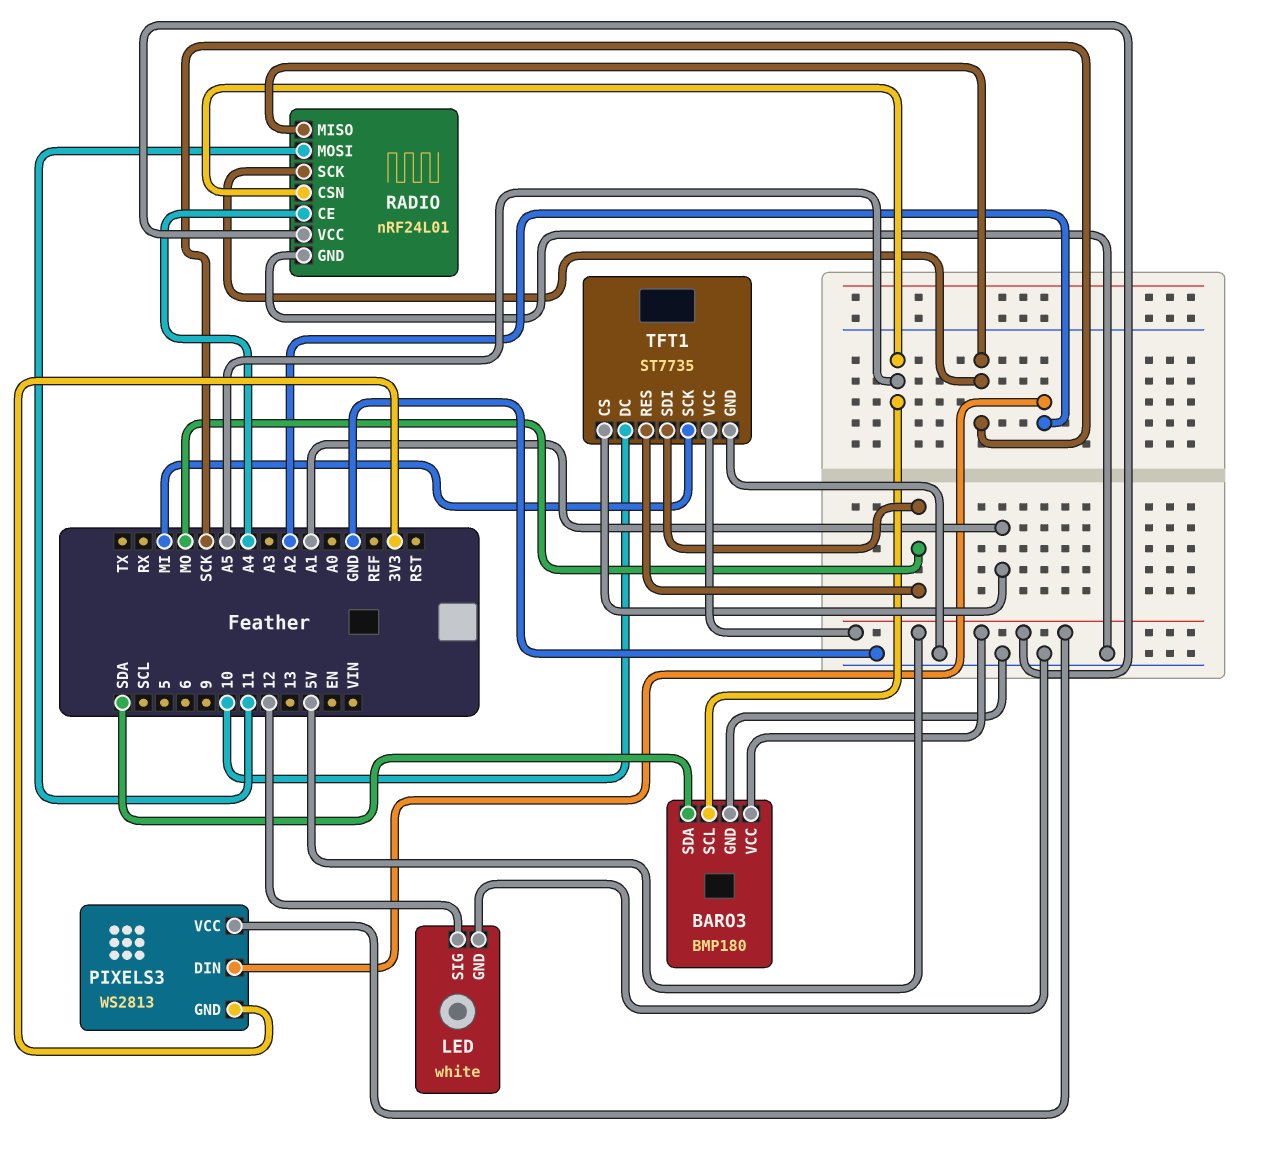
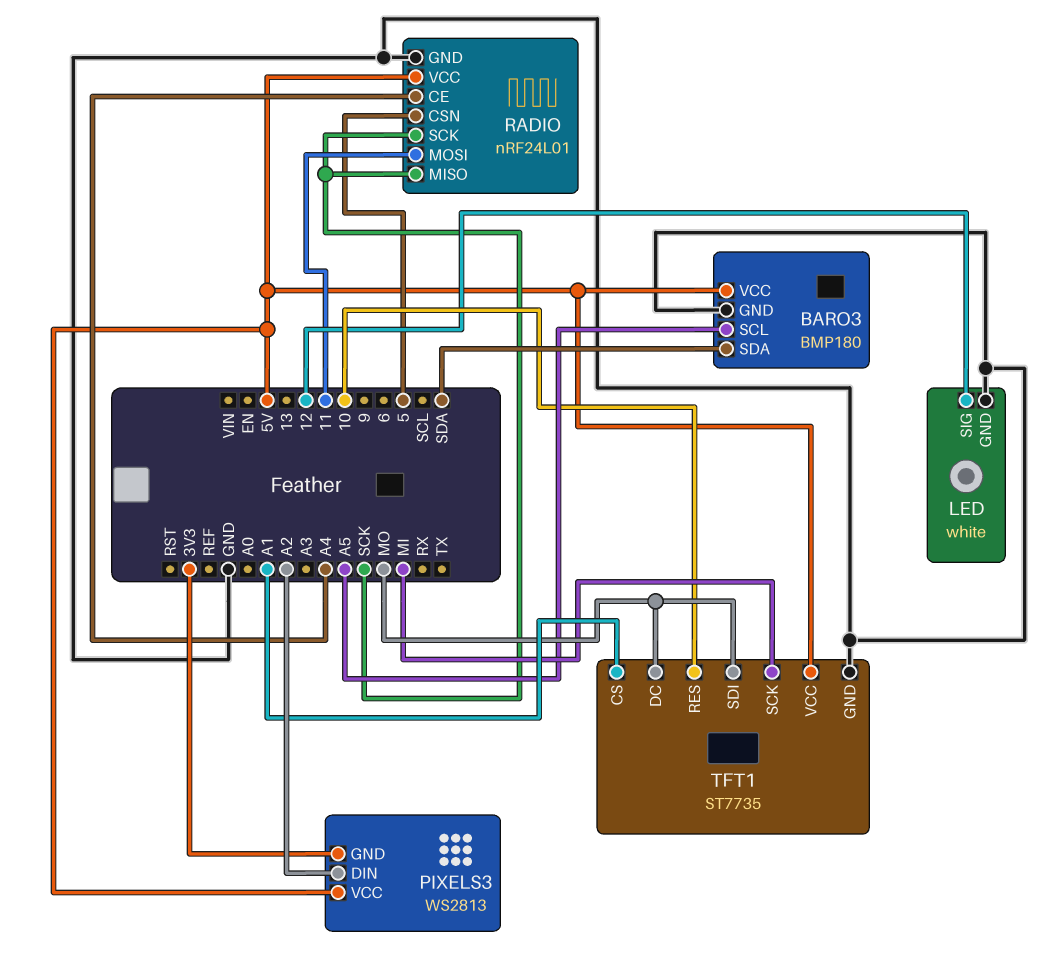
RADIO pin CSN: A5 -> 5
TFT1 pin DC: 10 -> MO
TFT1 pin RES: MO -> 10

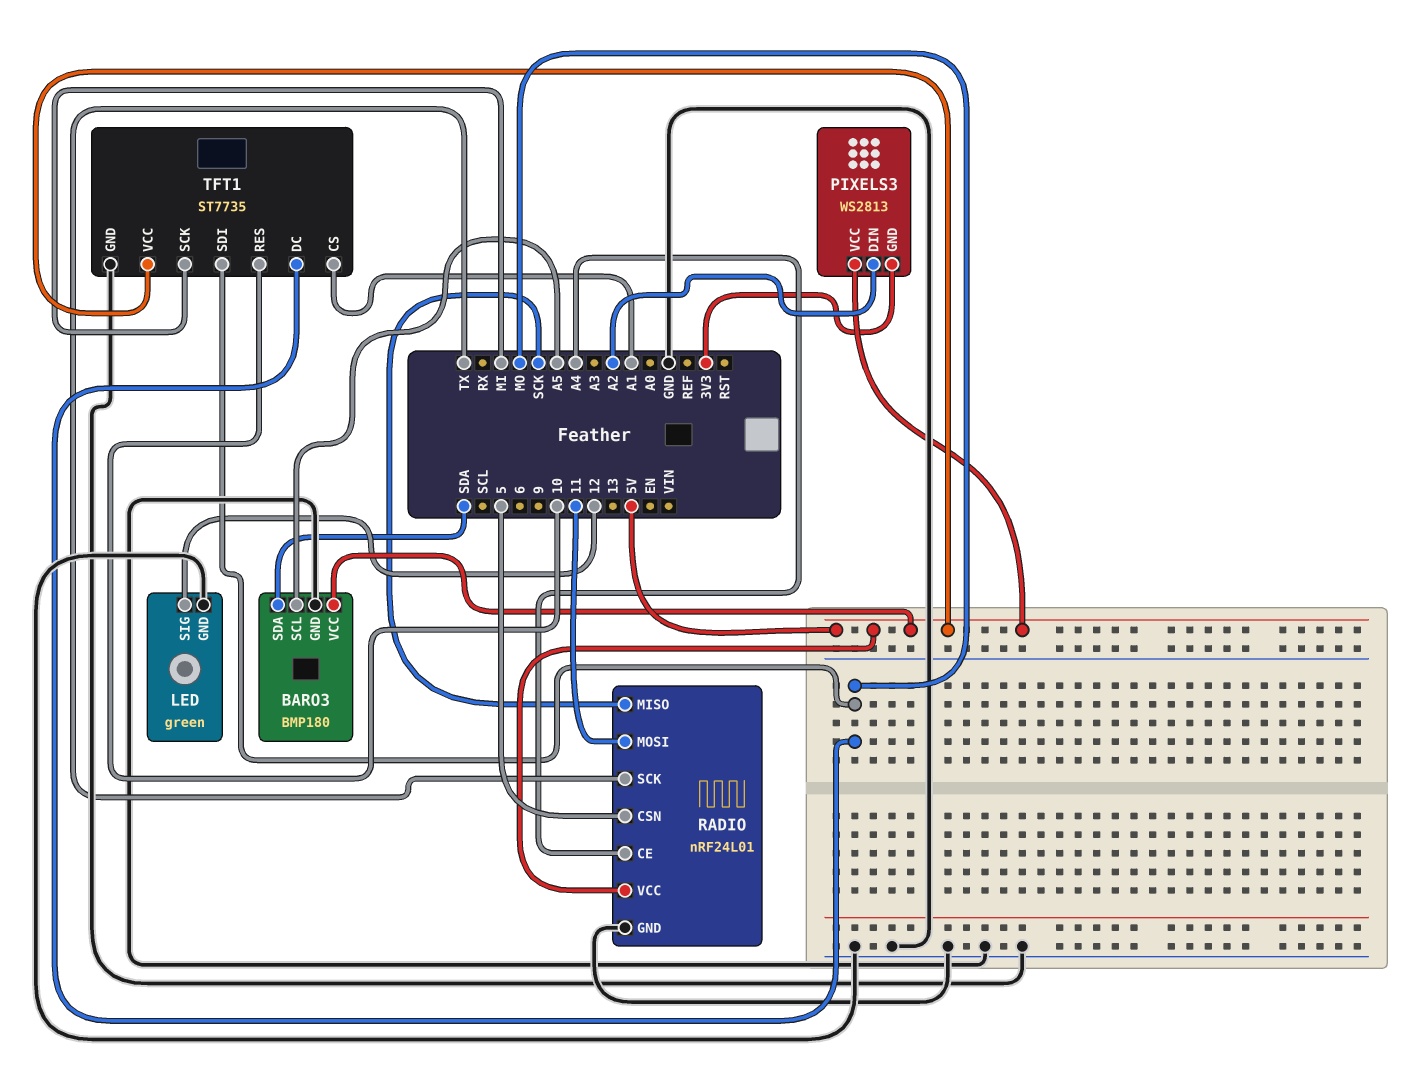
LED: white -> green
RADIO pin SCK: SCK -> TX

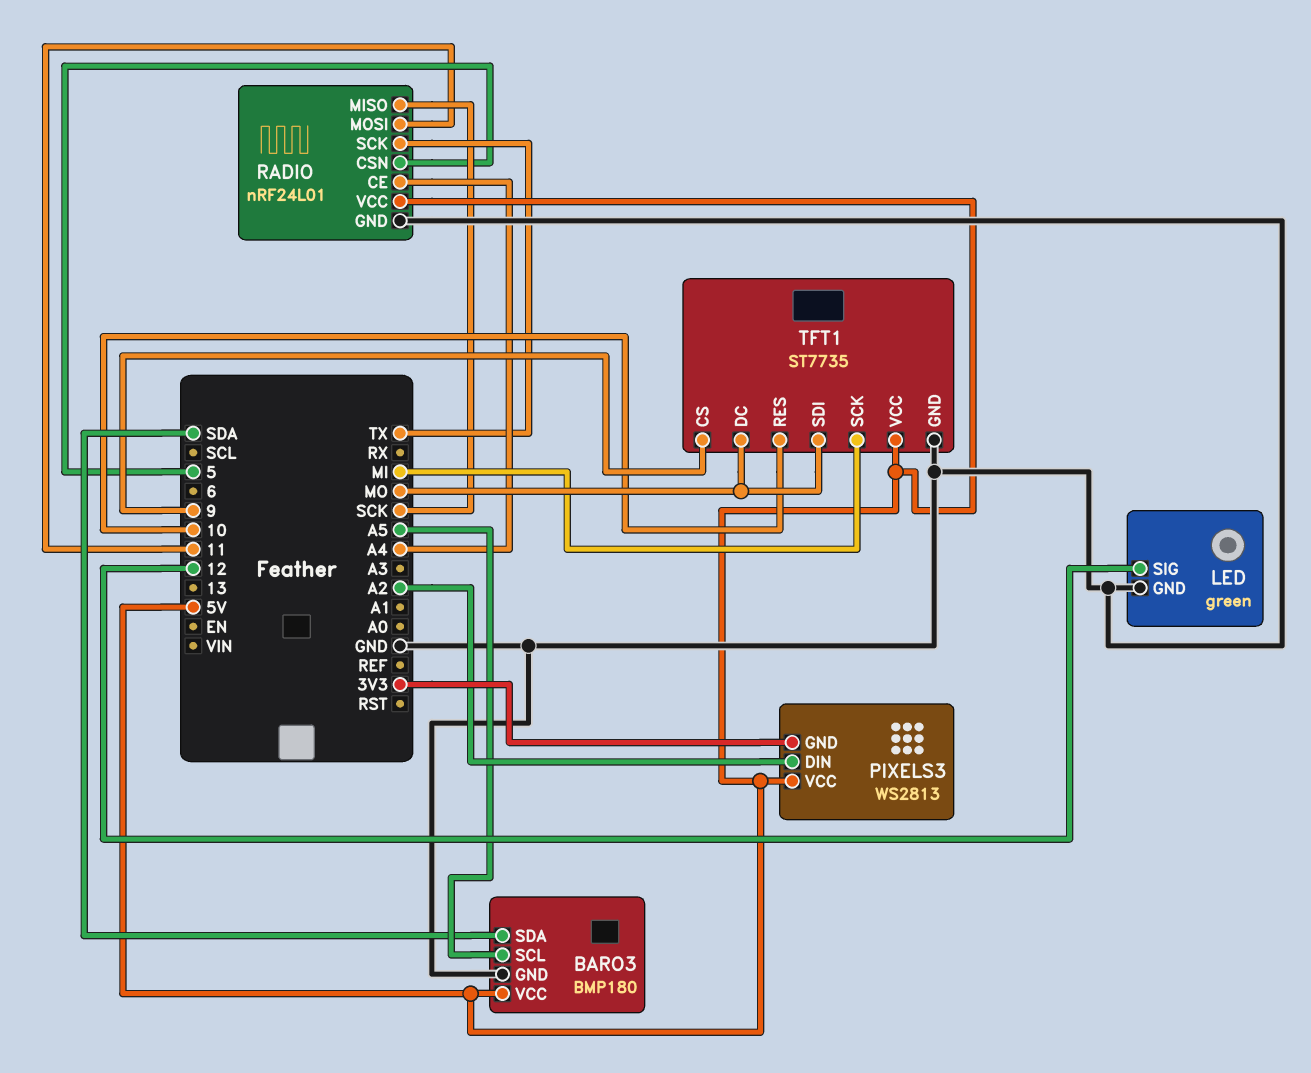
TFT1 pin CS: A1 -> 9

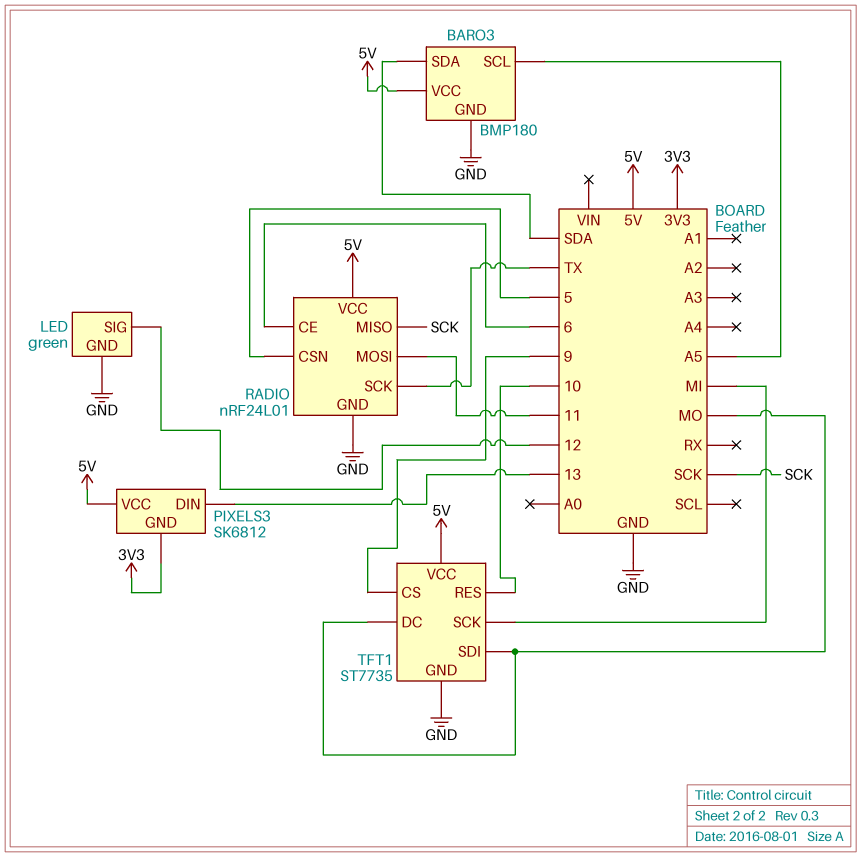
PIXELS3: WS2813 -> SK6812
PIXELS3 pin DIN: A2 -> 13
RADIO pin CE: A4 -> 6

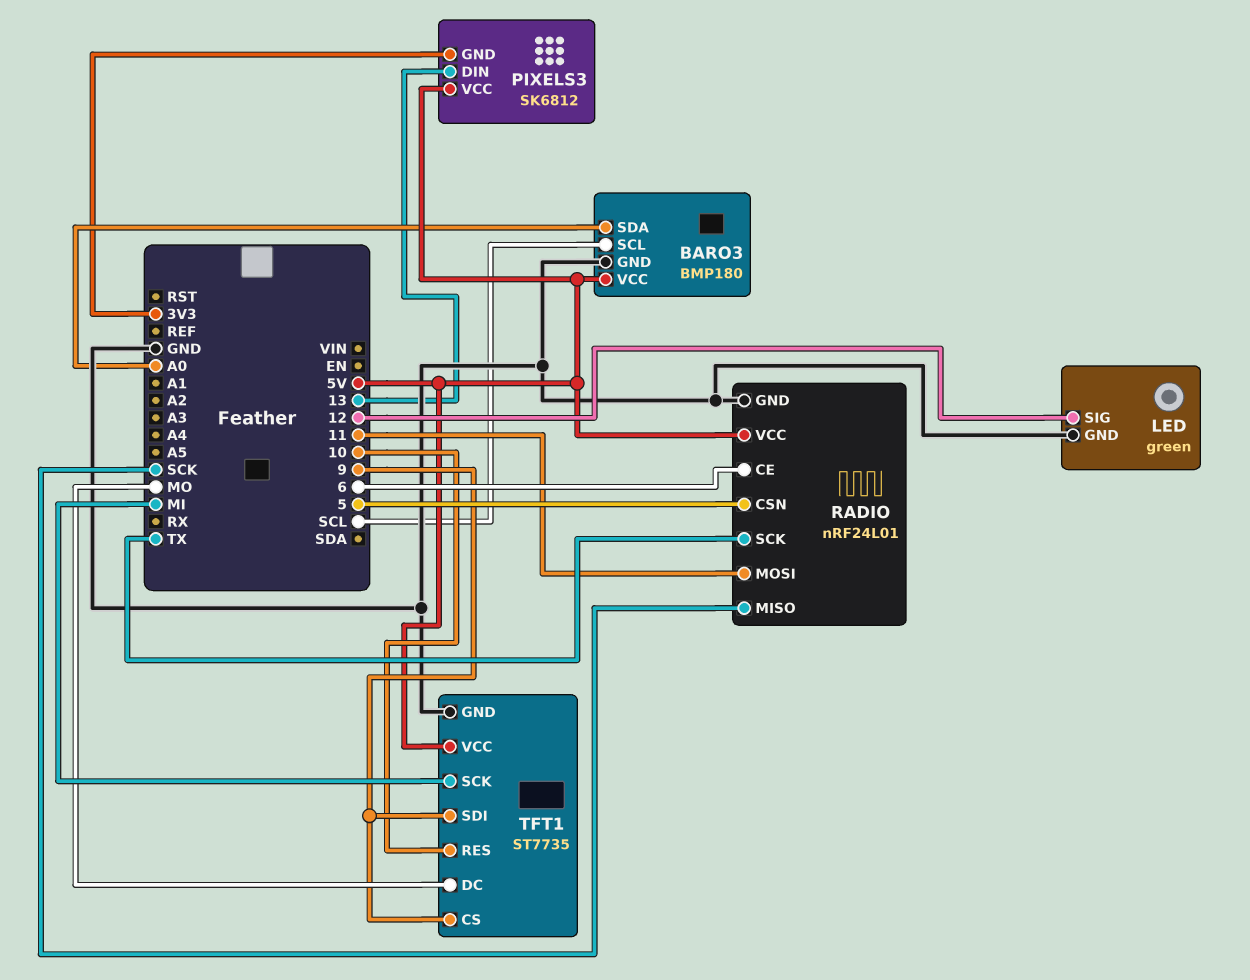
BARO3 pin SCL: A5 -> SCL
BARO3 pin SDA: SDA -> A0
TFT1 pin SDI: MO -> 9

